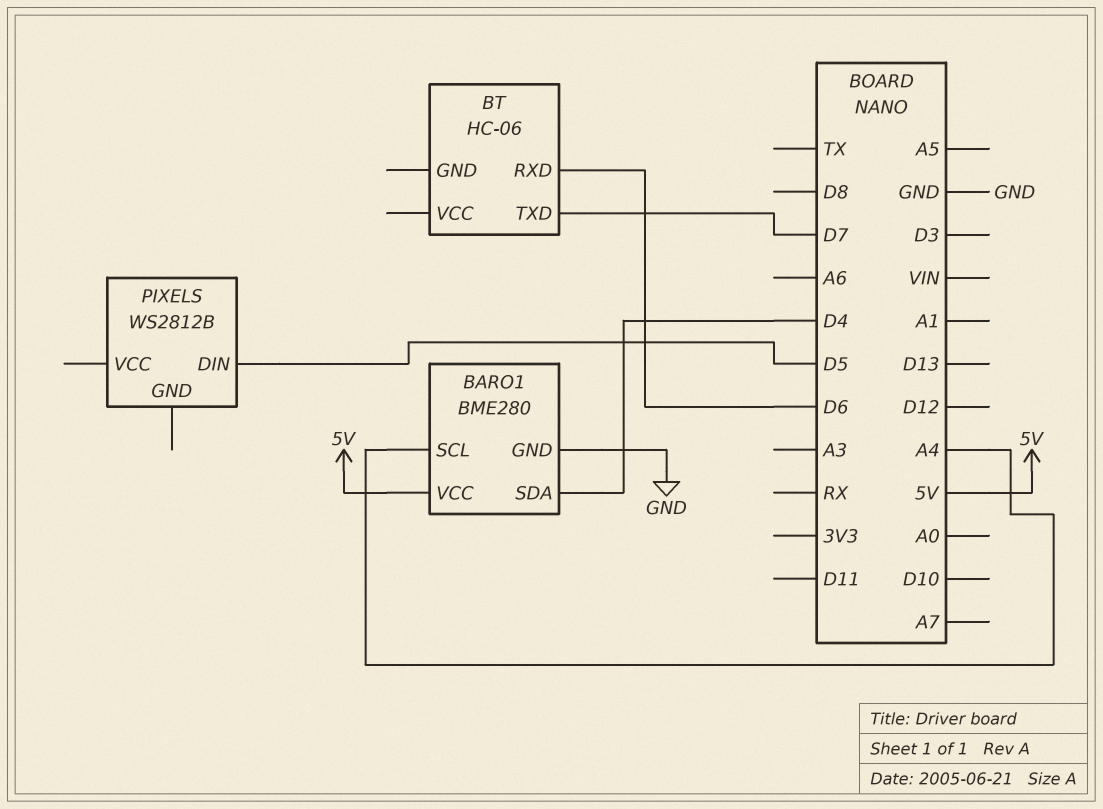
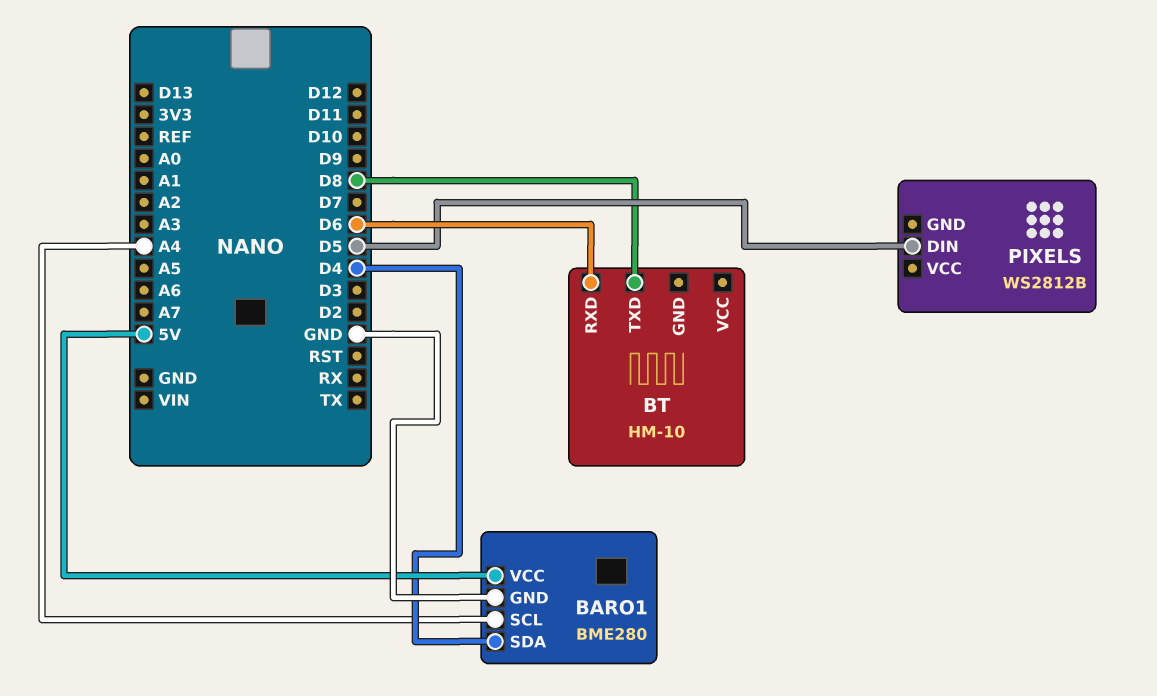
BT: HC-06 -> HM-10
BT pin TXD: D7 -> D8

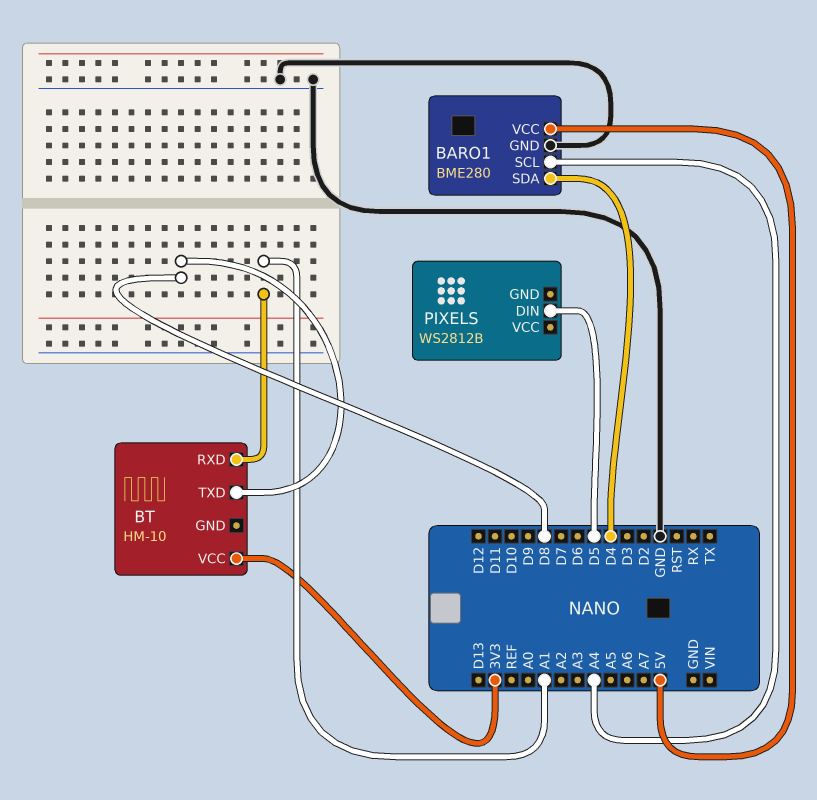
BT pin RXD: D6 -> A1
BT pin VCC: none -> 3V3

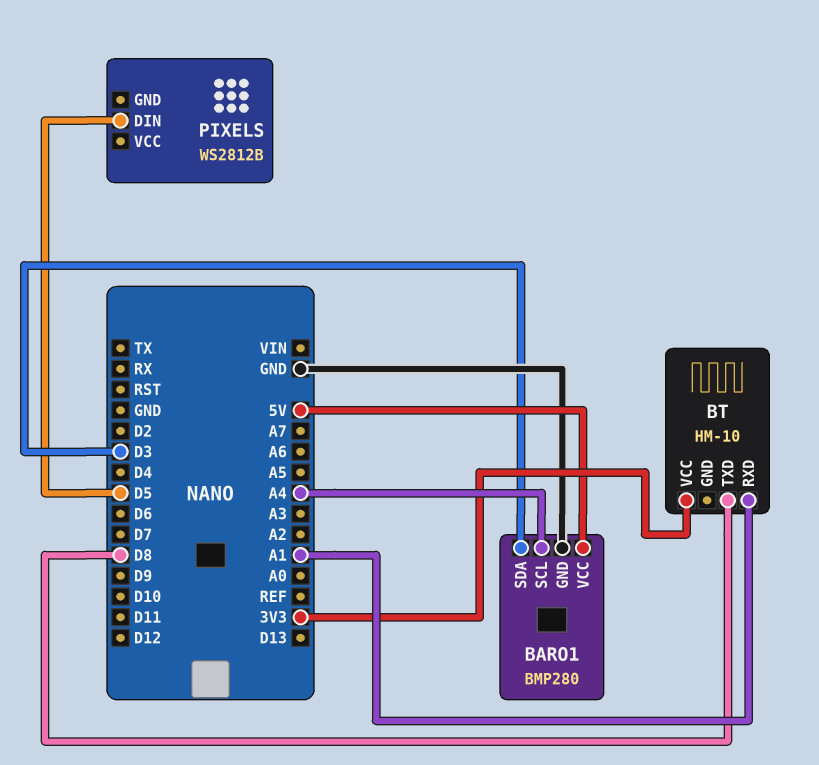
BARO1: BME280 -> BMP280
BARO1 pin SDA: D4 -> D3

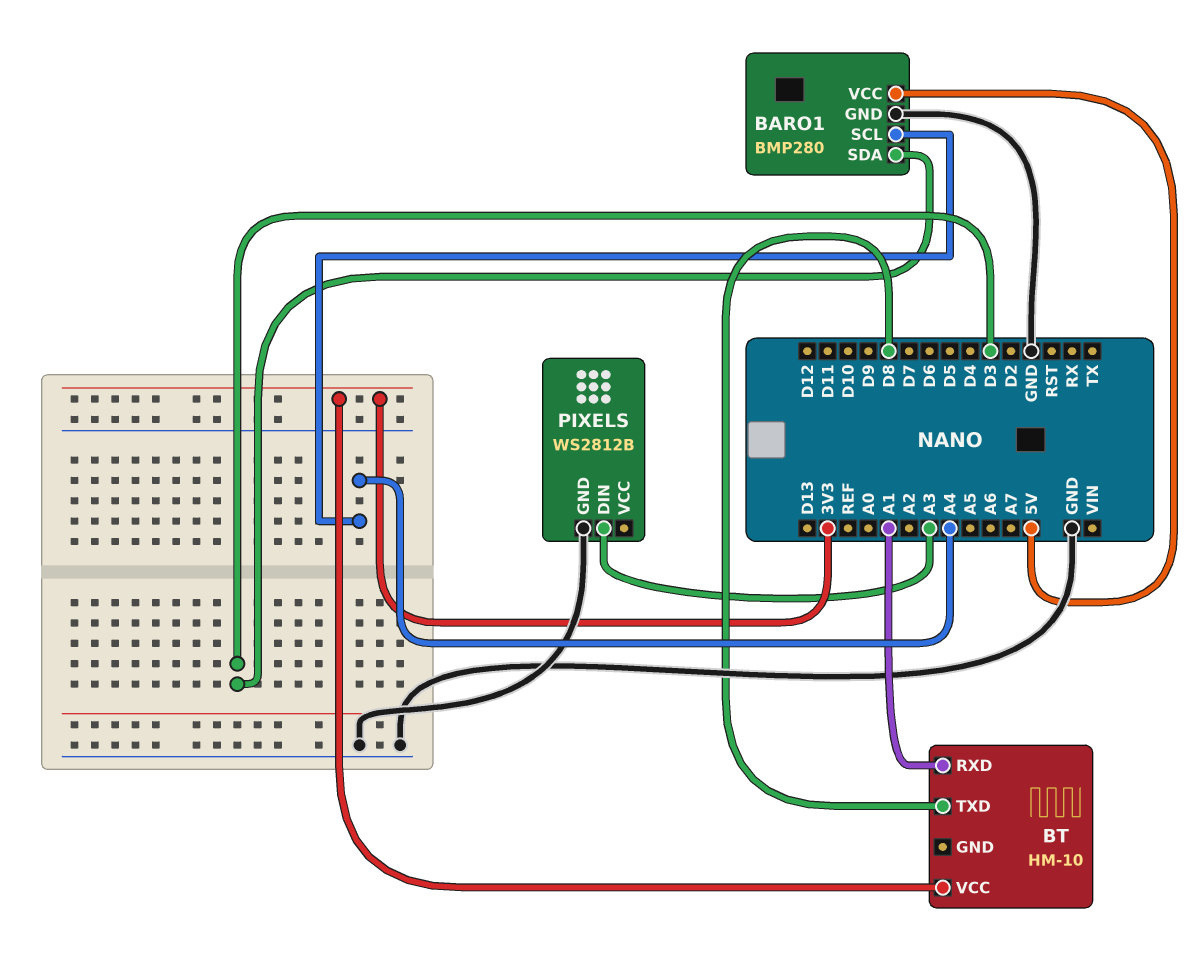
PIXELS pin DIN: D5 -> A3
PIXELS pin GND: none -> GND

